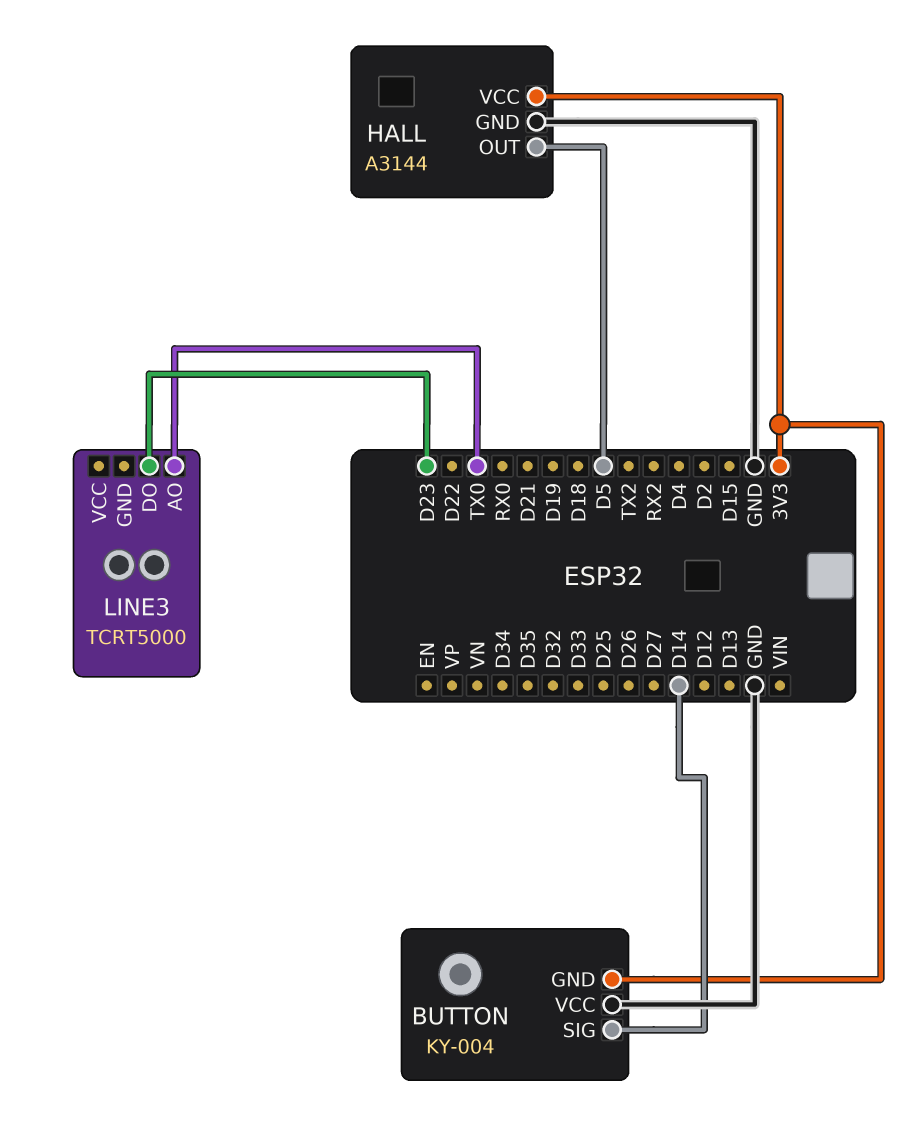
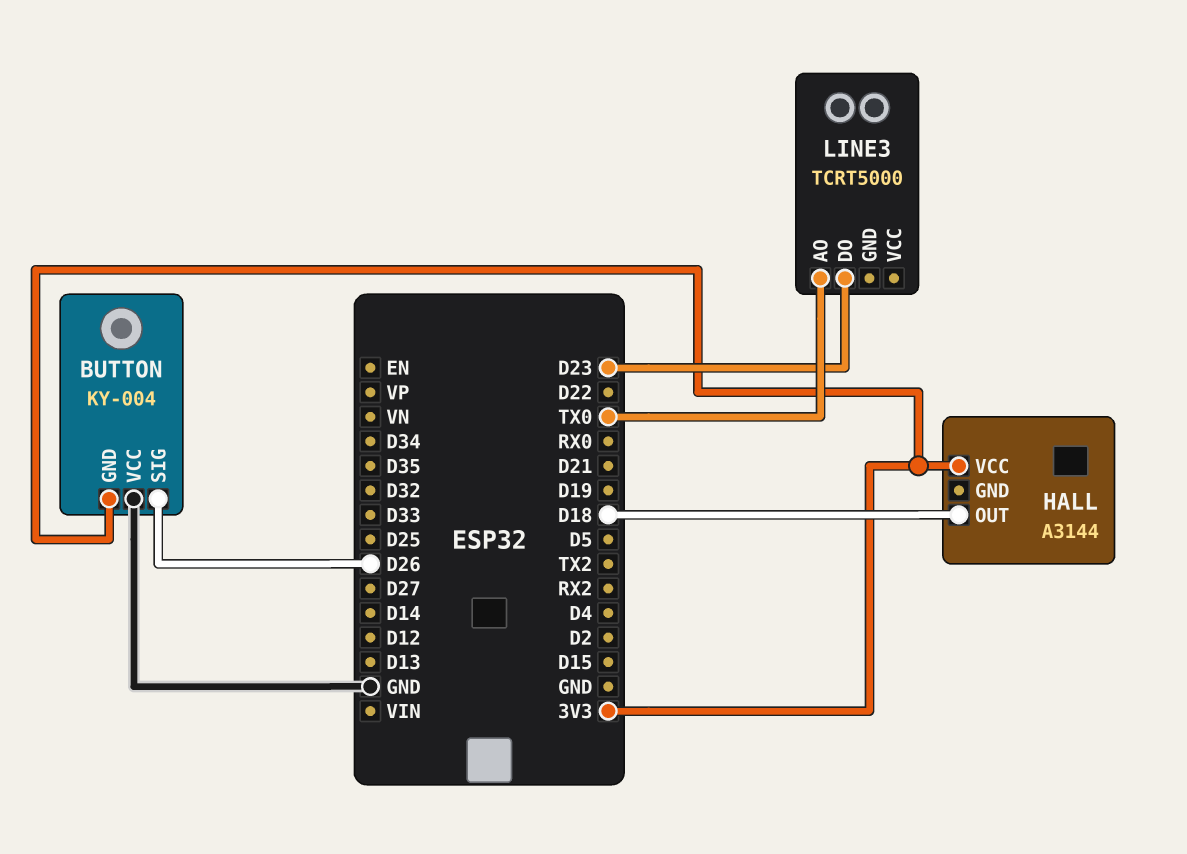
BUTTON pin SIG: D14 -> D26
HALL pin GND: GND -> none
HALL pin OUT: D5 -> D18

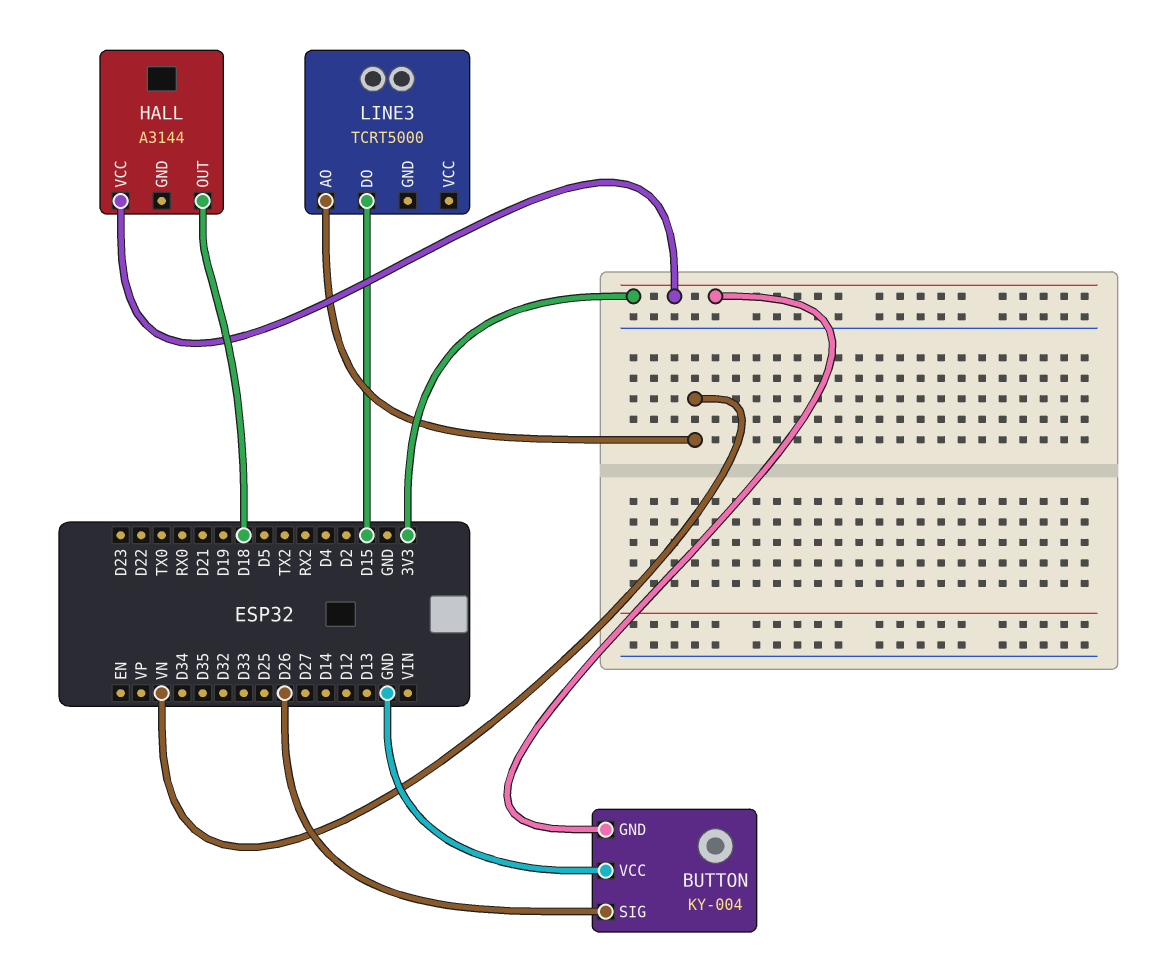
LINE3 pin AO: TX0 -> VN
LINE3 pin DO: D23 -> D15

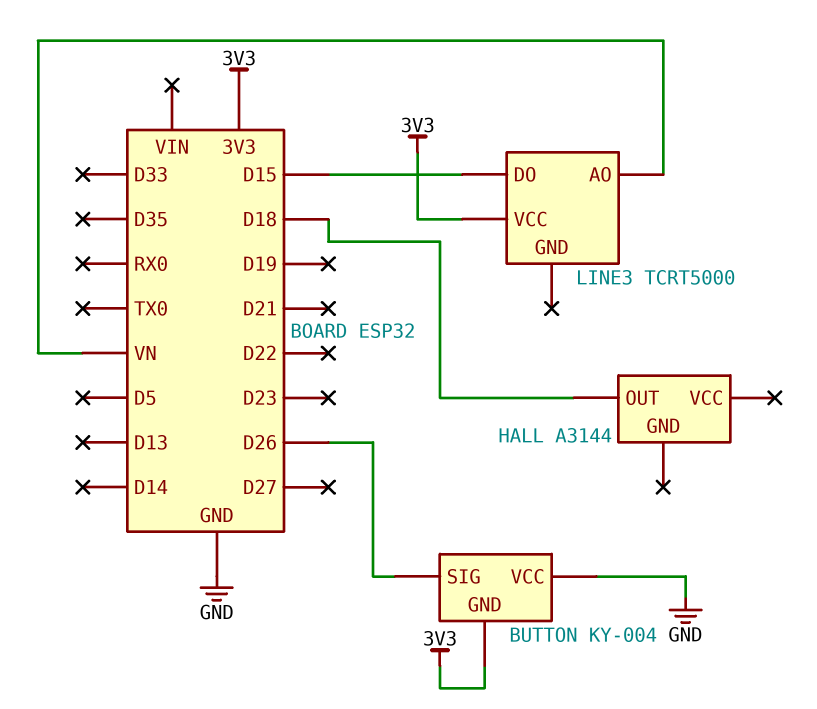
HALL pin VCC: 3V3 -> none
LINE3 pin VCC: none -> 3V3

